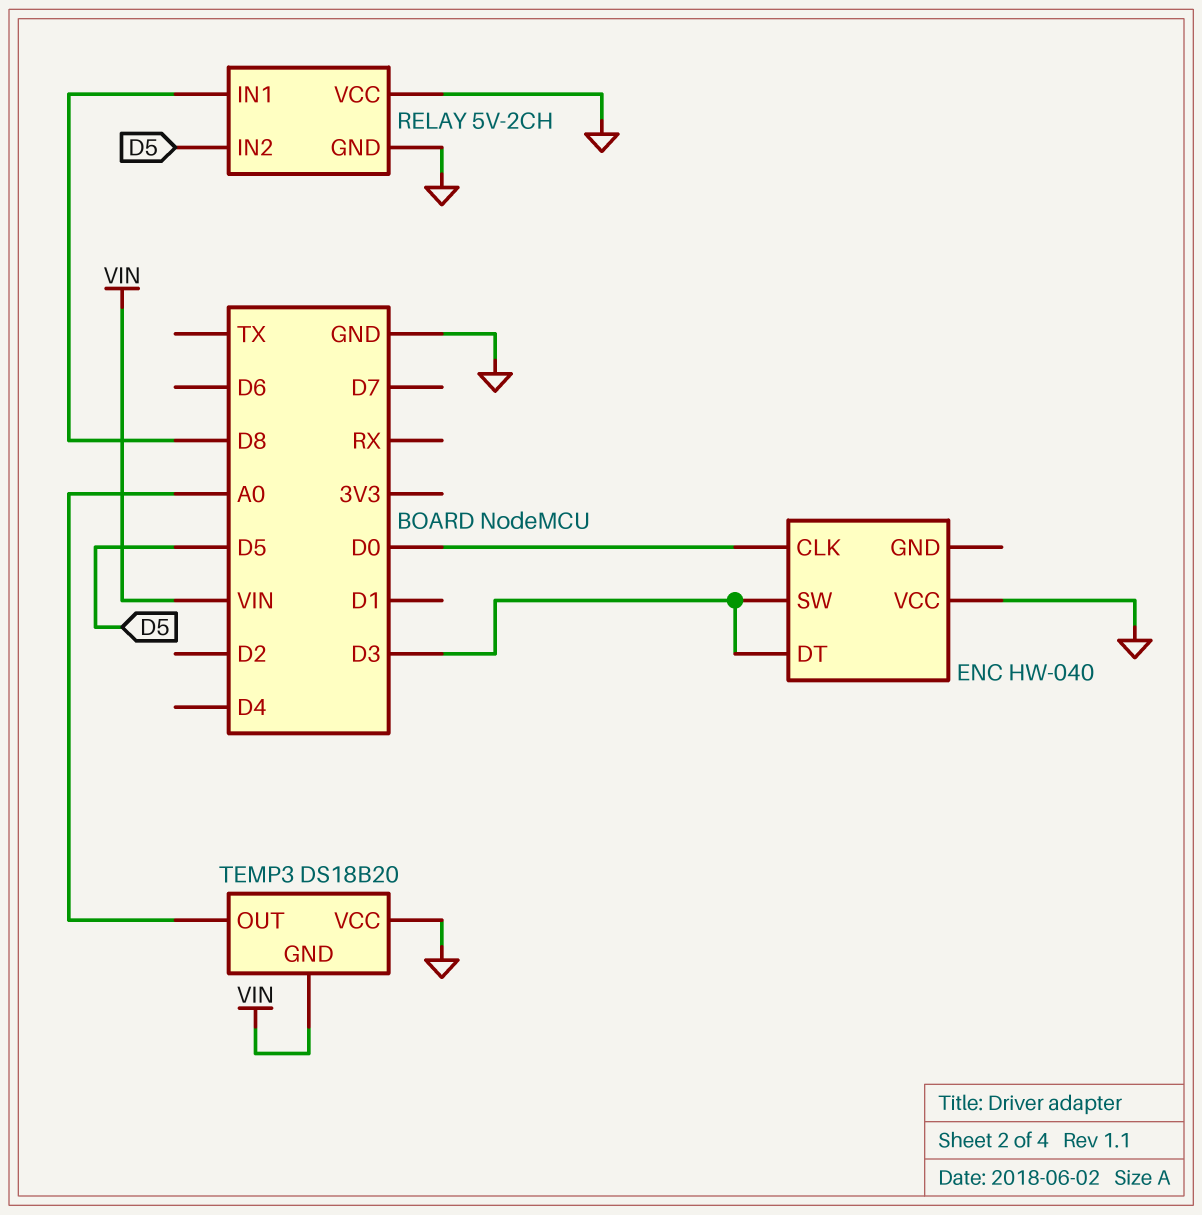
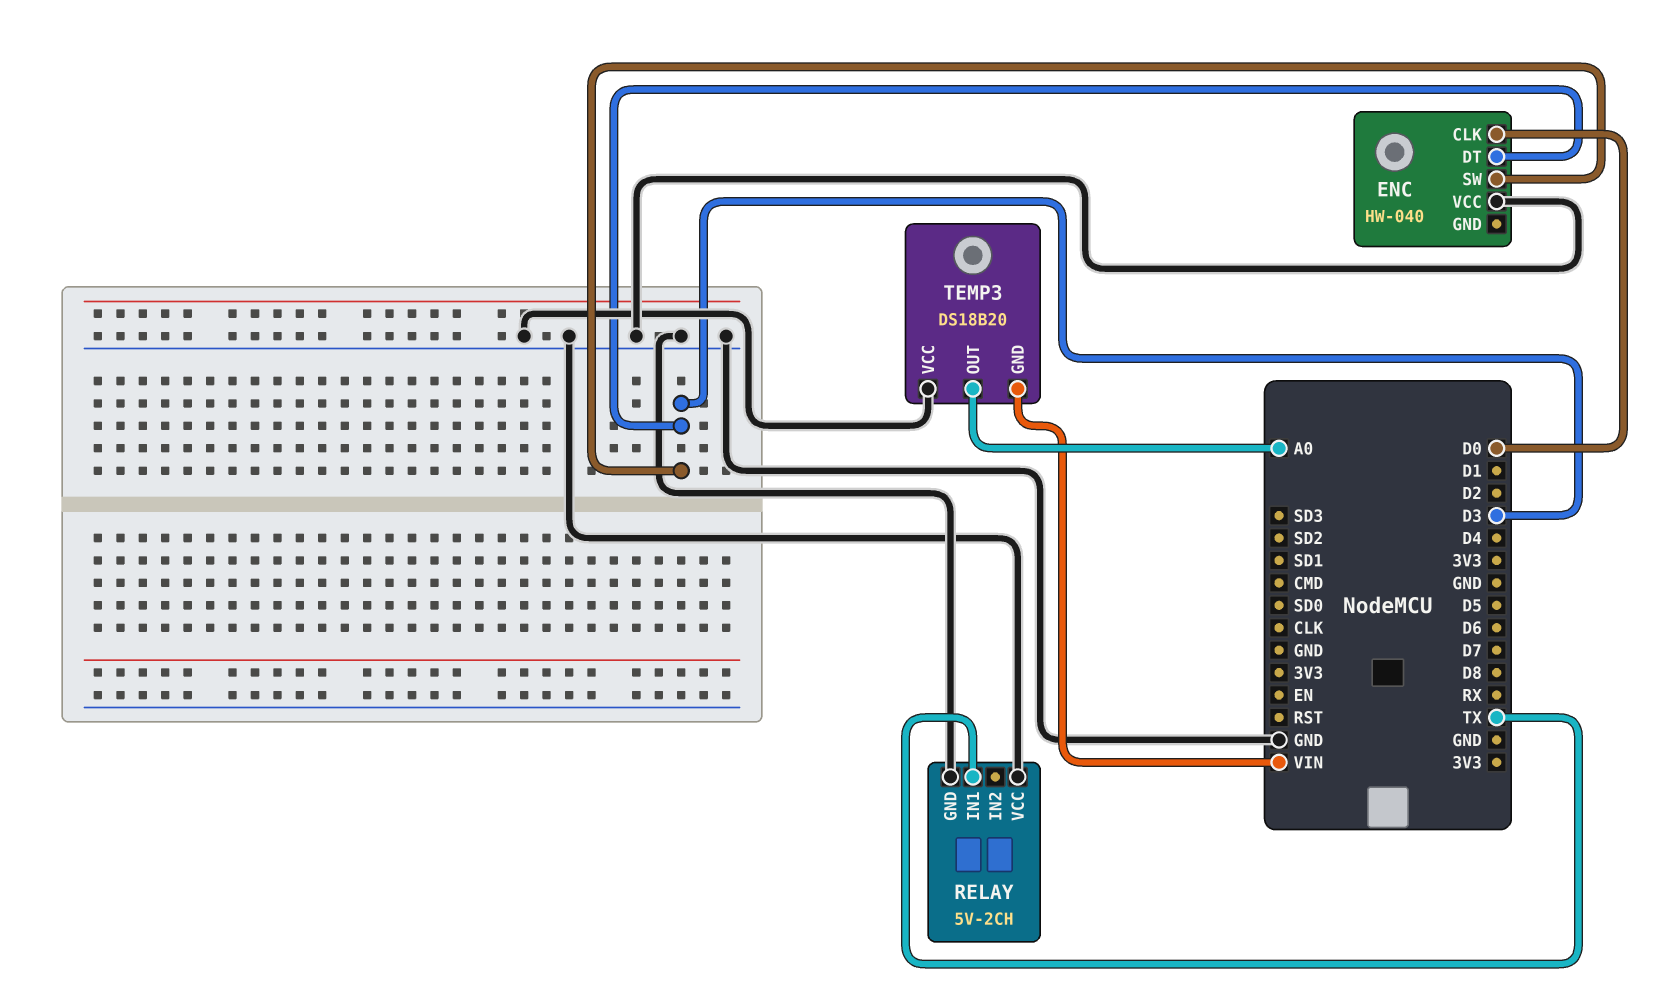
RELAY pin IN1: D8 -> TX
RELAY pin IN2: D5 -> none

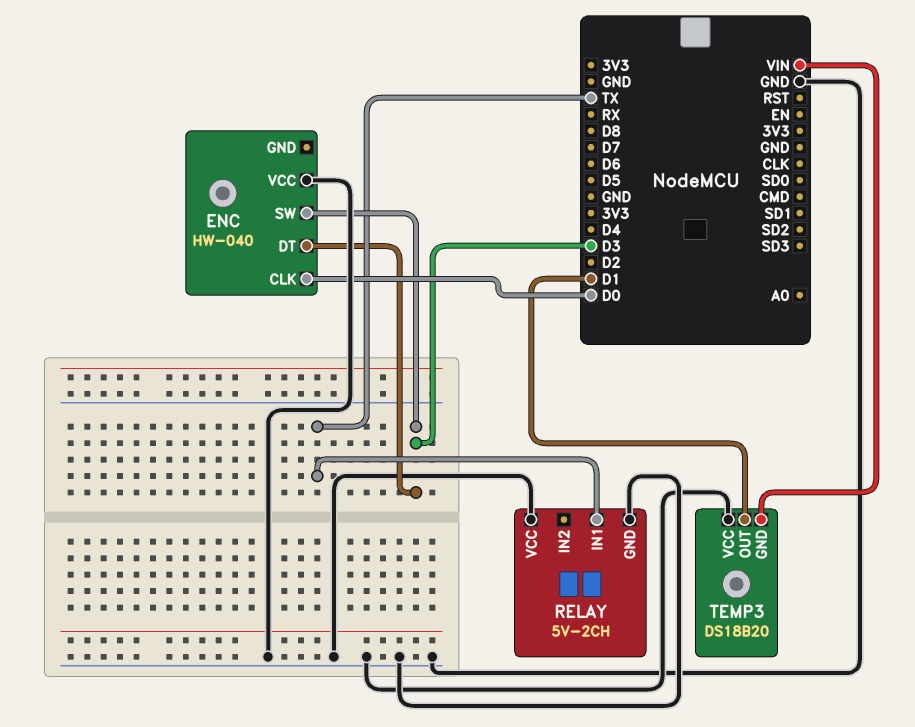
TEMP3 pin OUT: A0 -> D1

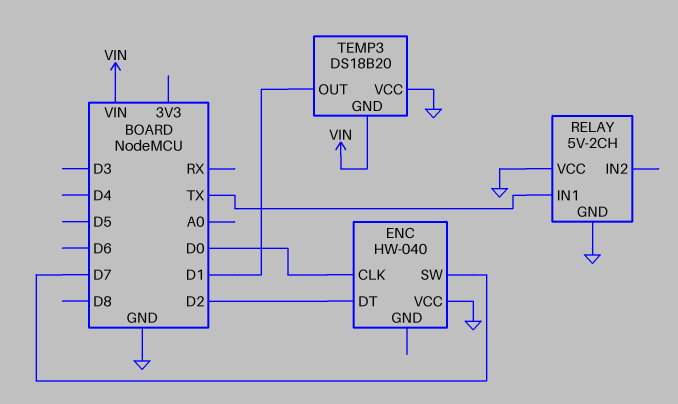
ENC pin DT: D3 -> D2
ENC pin SW: D3 -> D7

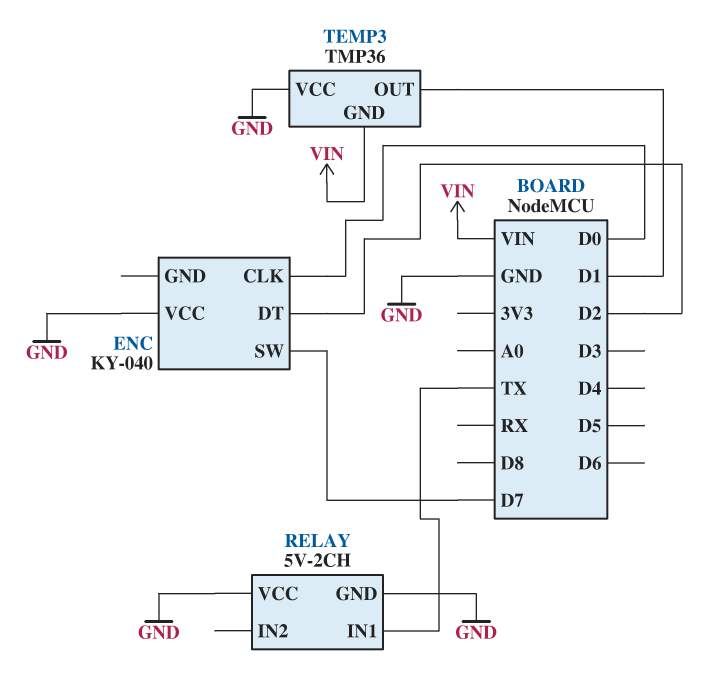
ENC: HW-040 -> KY-040
TEMP3: DS18B20 -> TMP36

